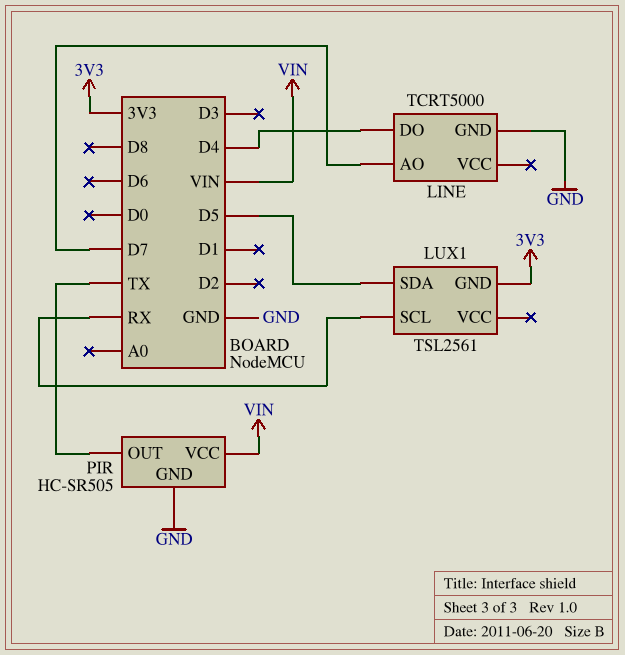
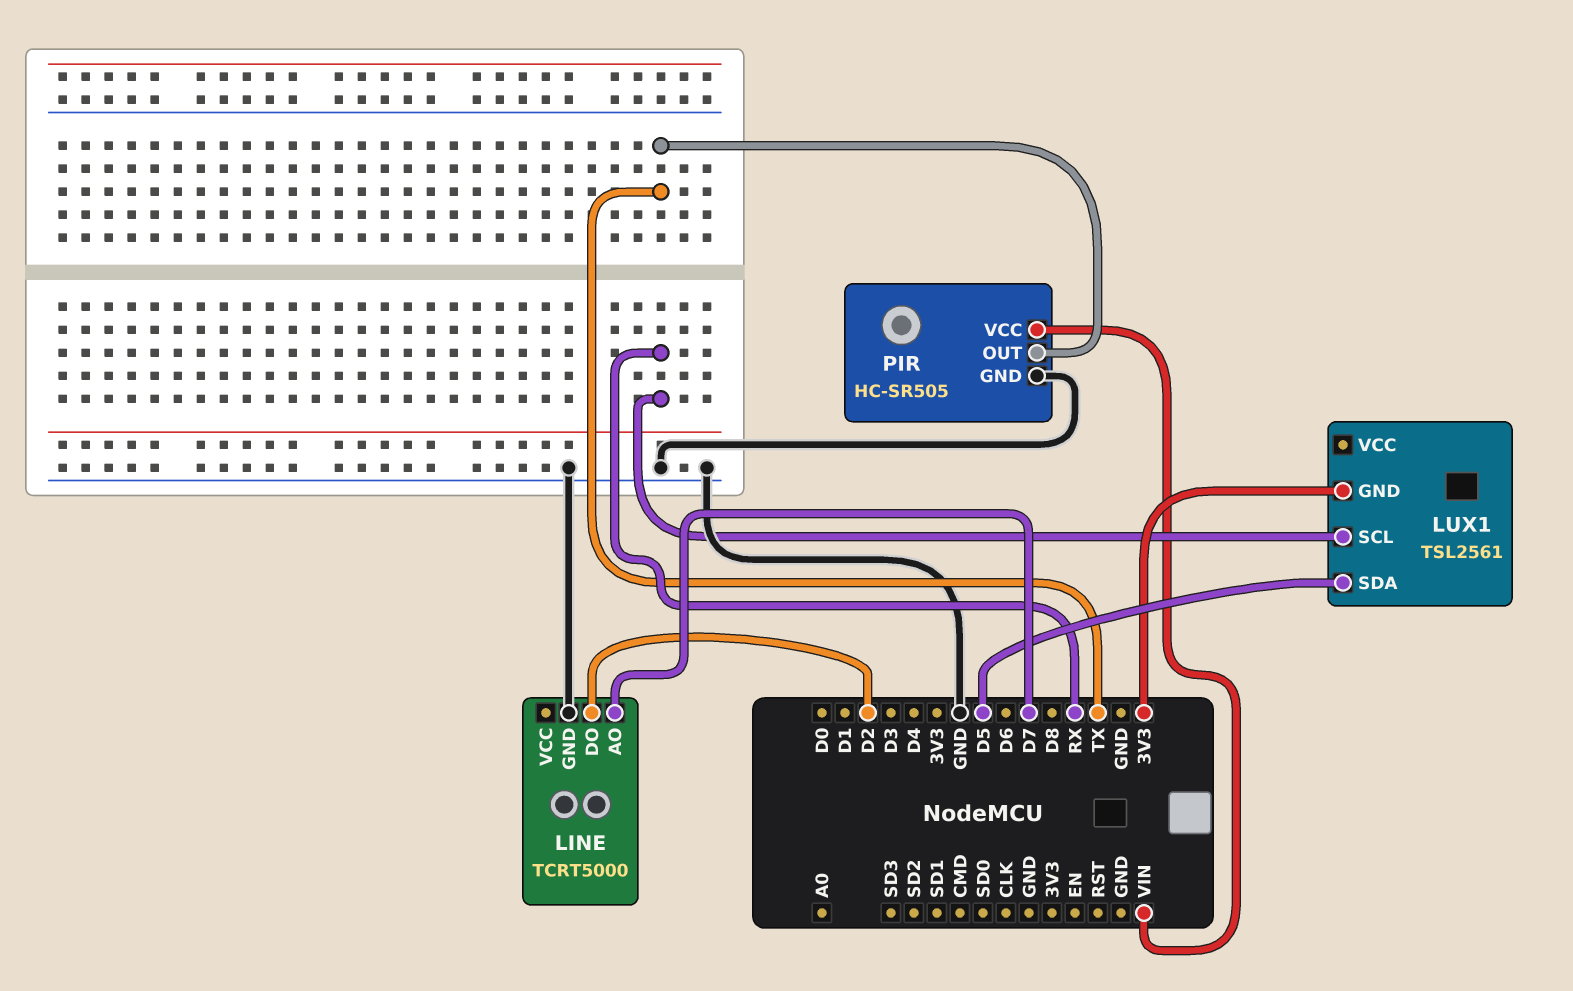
LINE pin DO: D4 -> D2

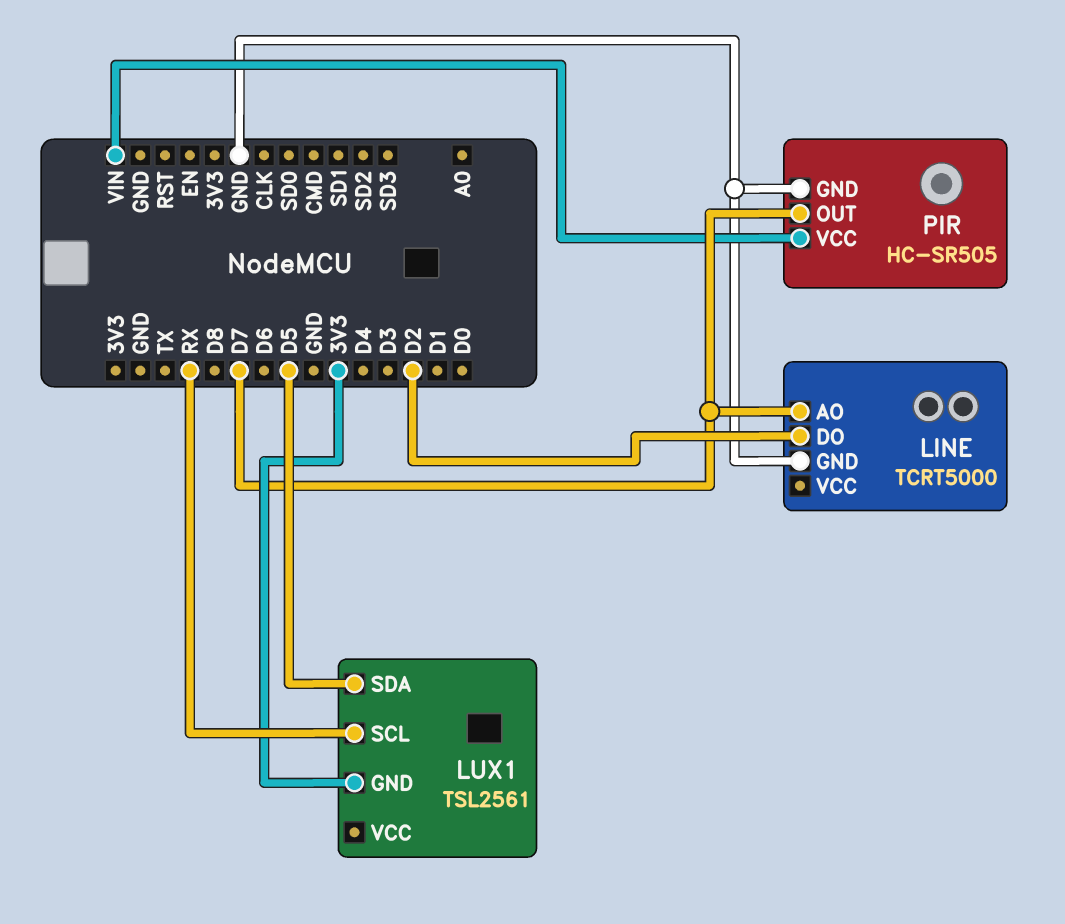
PIR pin OUT: TX -> D7

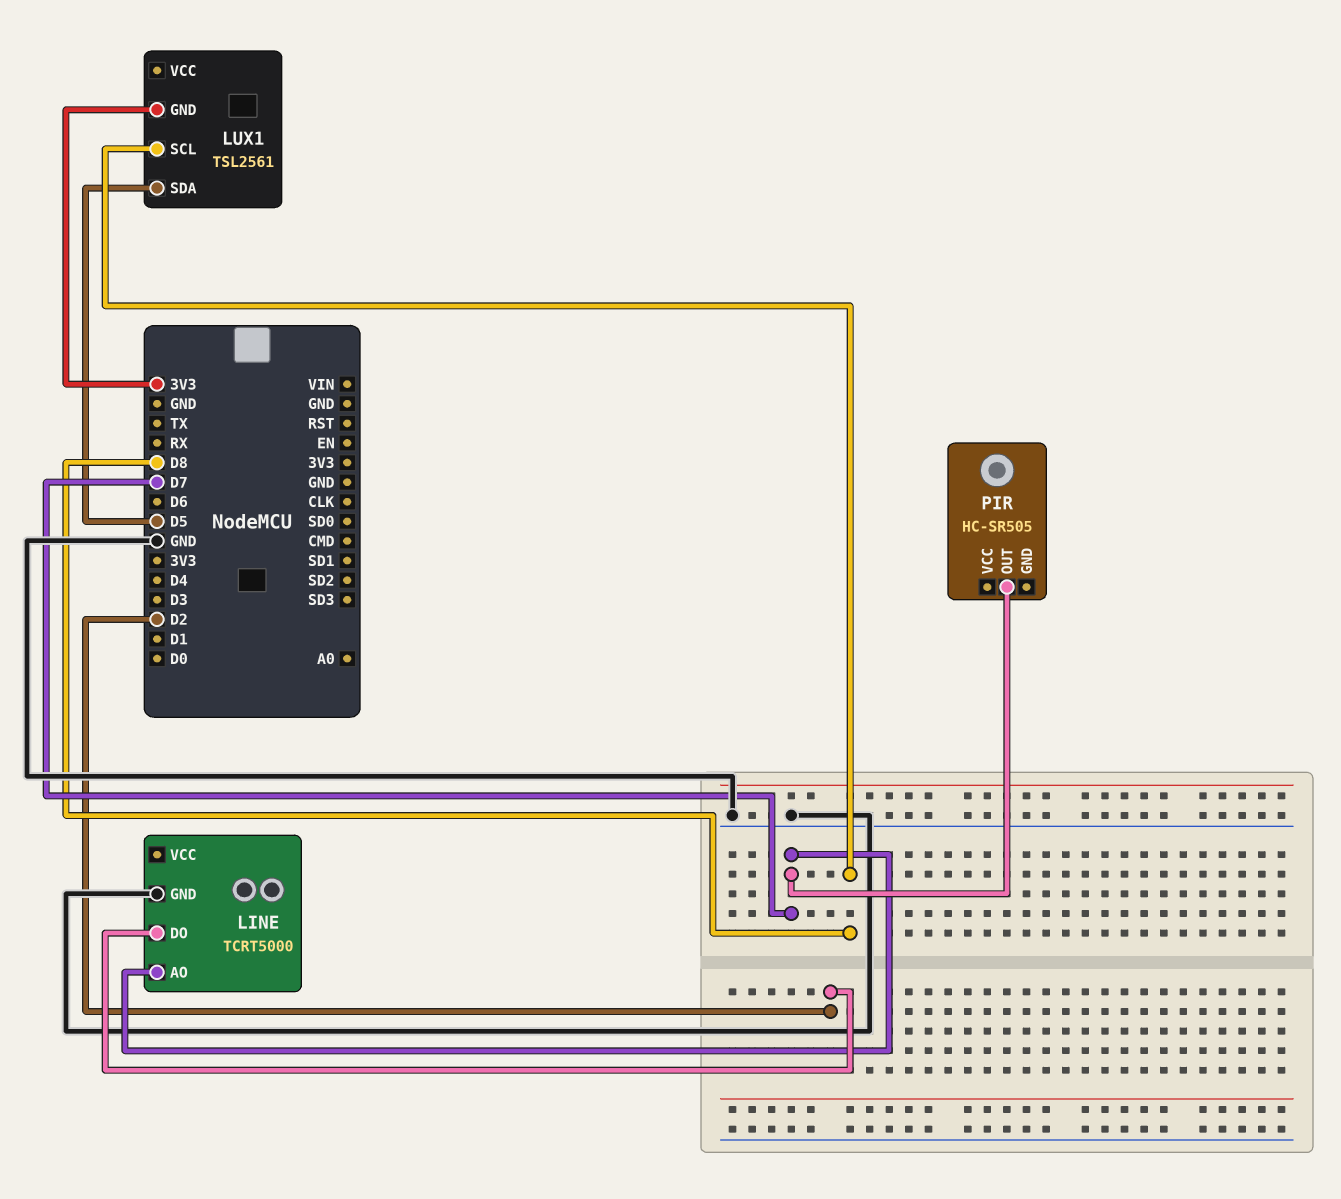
LUX1 pin SCL: RX -> D8
PIR pin GND: GND -> none
PIR pin VCC: VIN -> none

